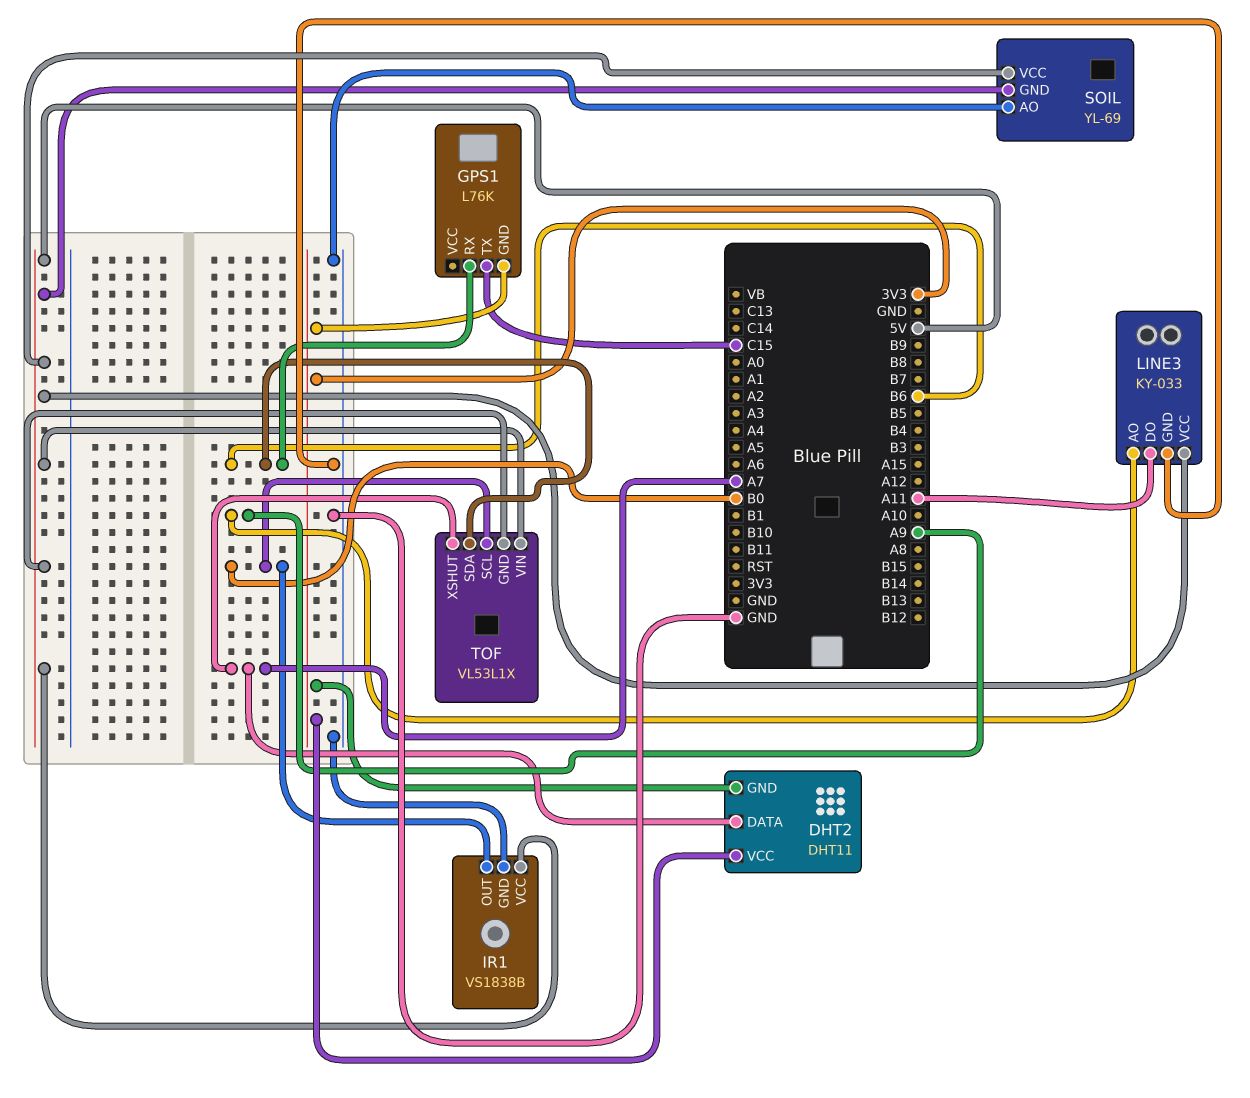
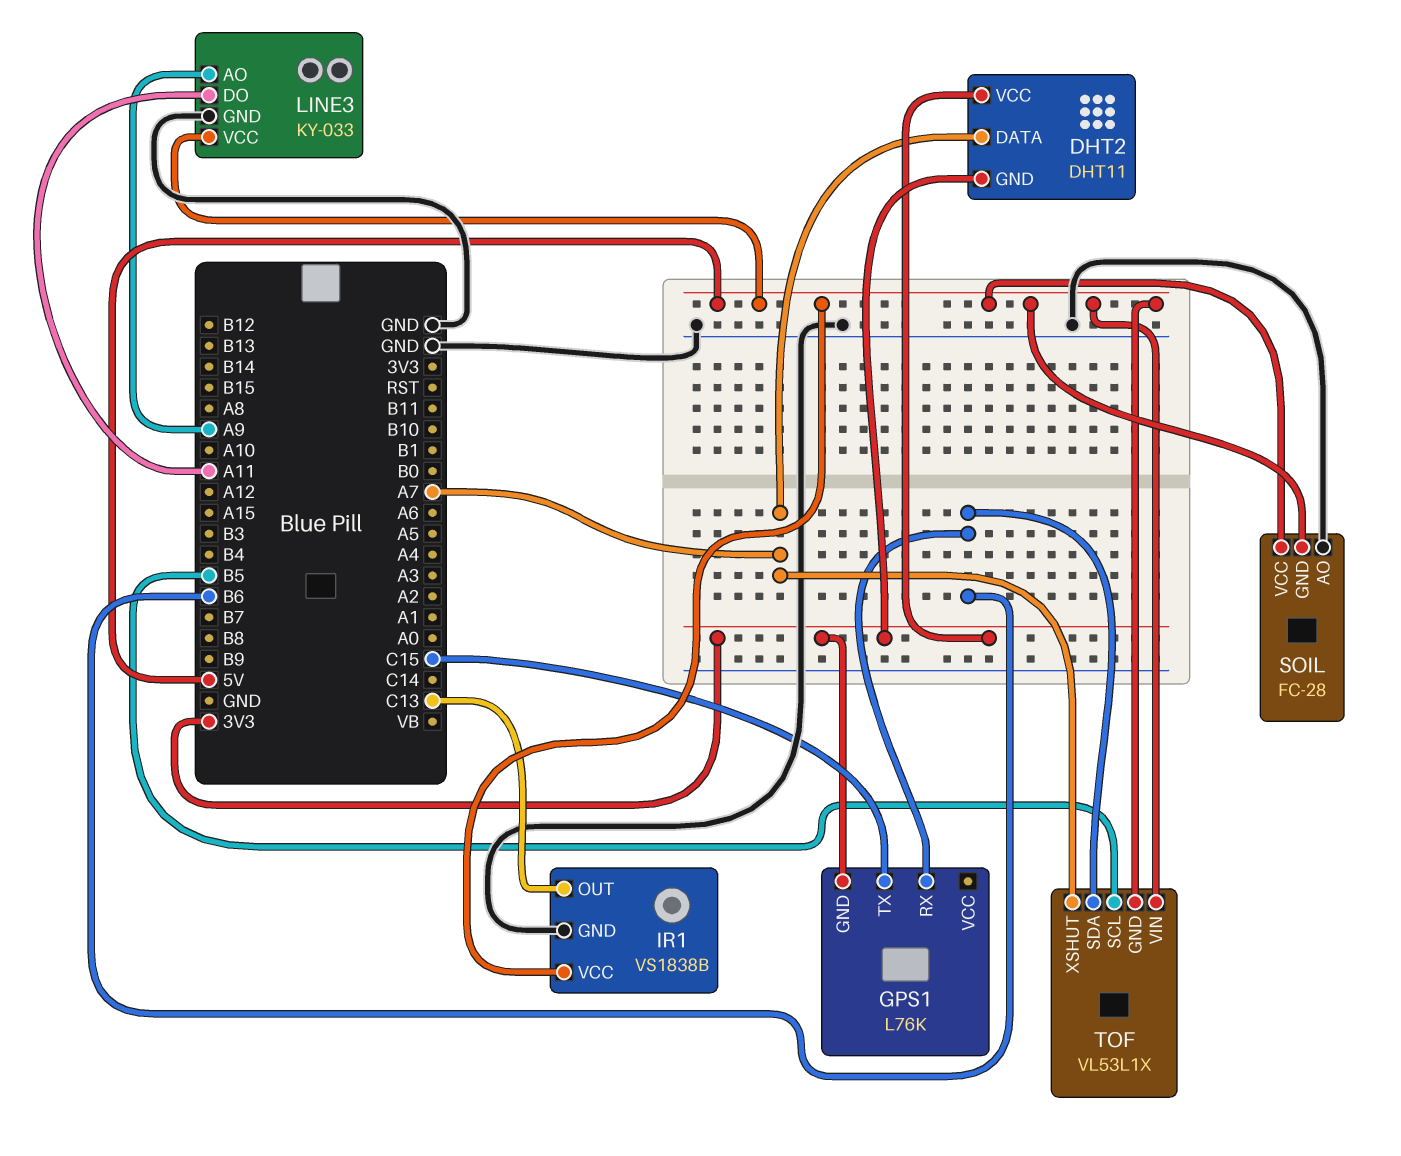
IR1 pin OUT: B0 -> C13
SOIL: YL-69 -> FC-28
TOF pin SCL: B0 -> B5

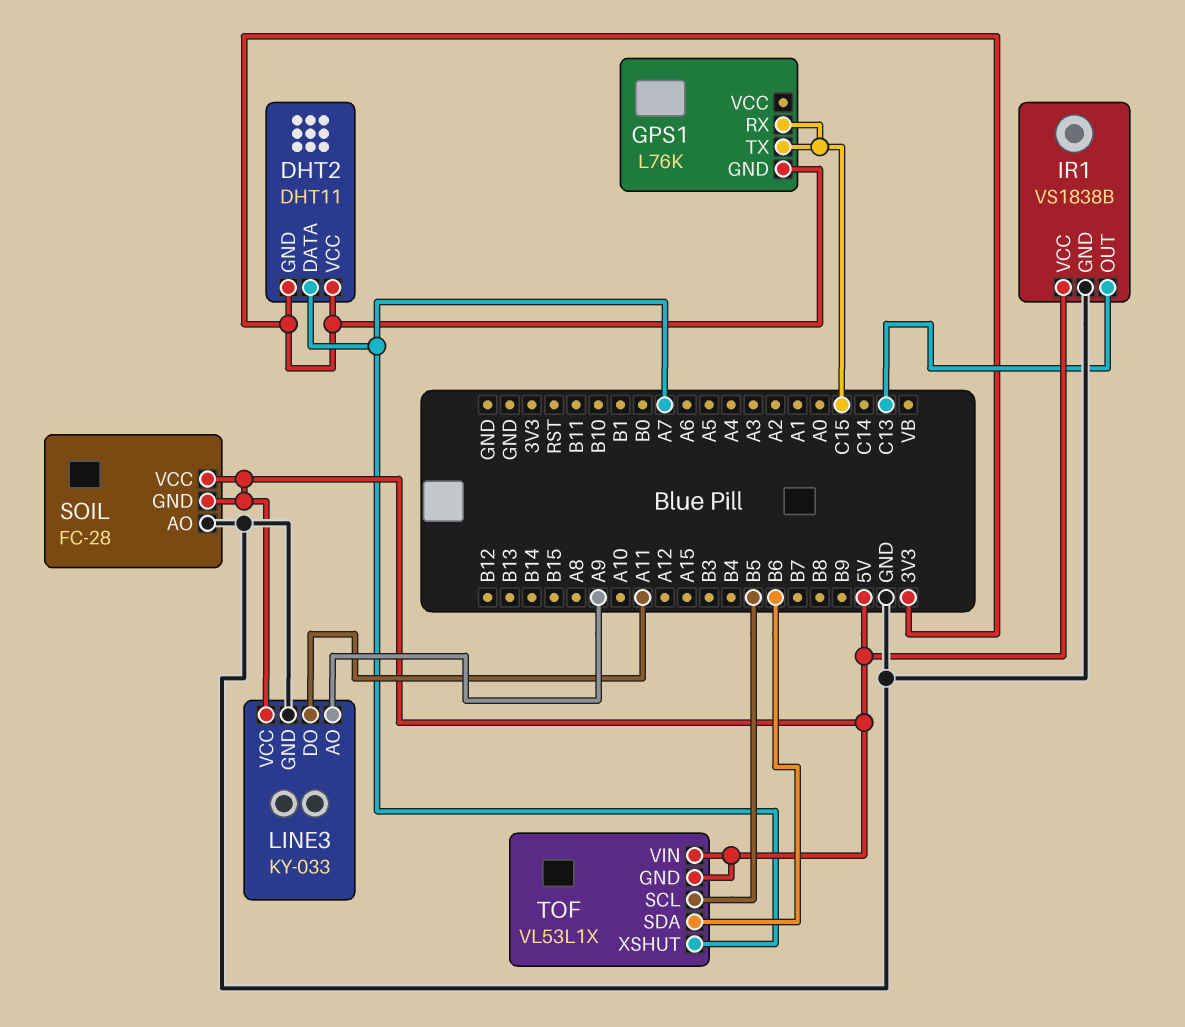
GPS1 pin RX: B6 -> C15

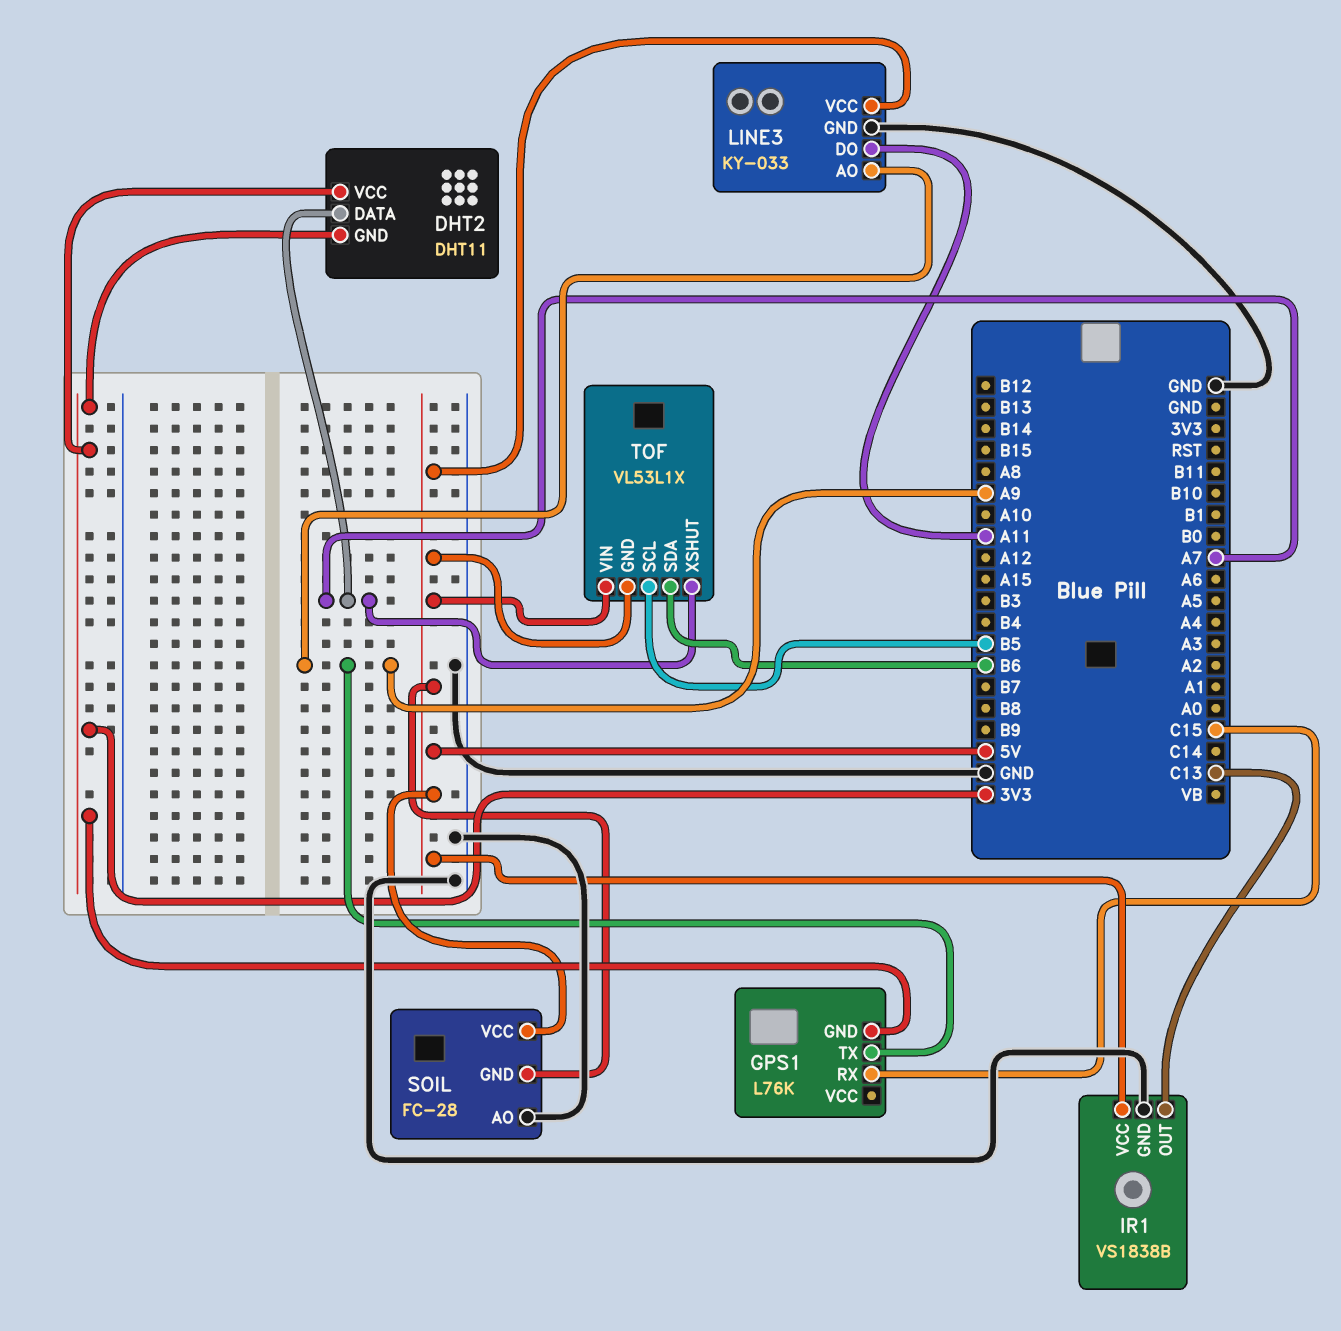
GPS1 pin TX: C15 -> A9

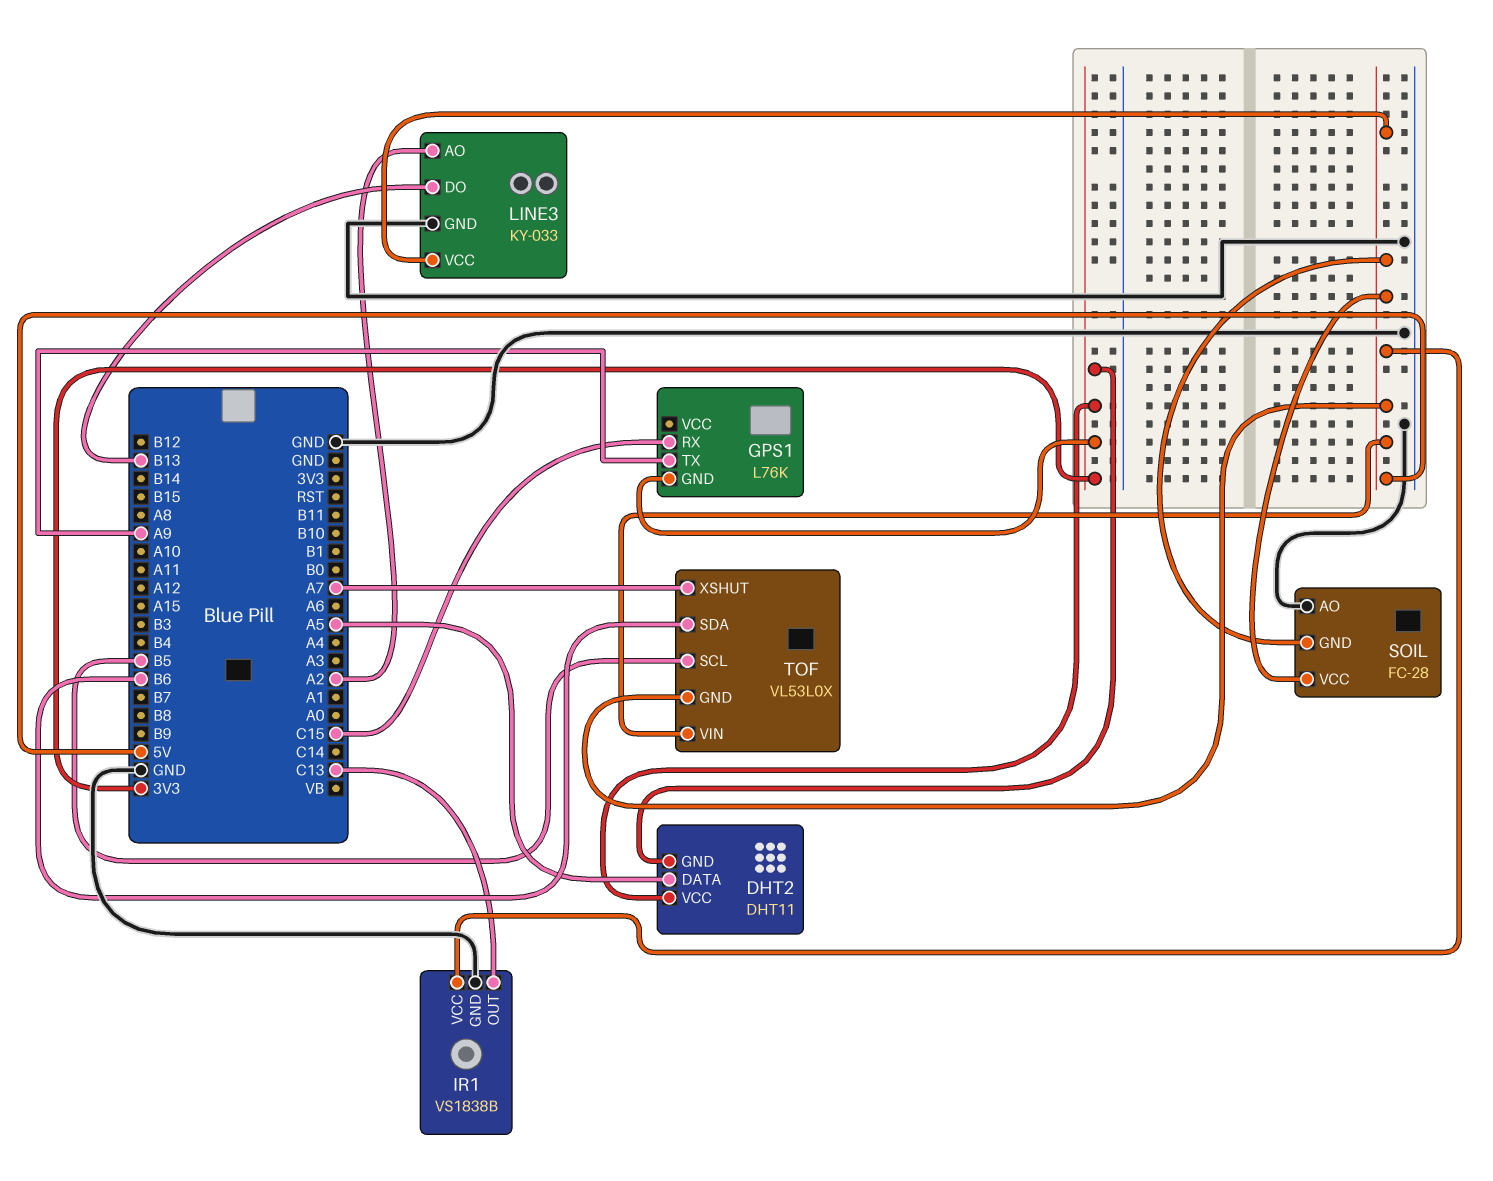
DHT2 pin DATA: A7 -> A5
LINE3 pin AO: A9 -> A2
LINE3 pin DO: A11 -> B13
TOF: VL53L1X -> VL53L0X

